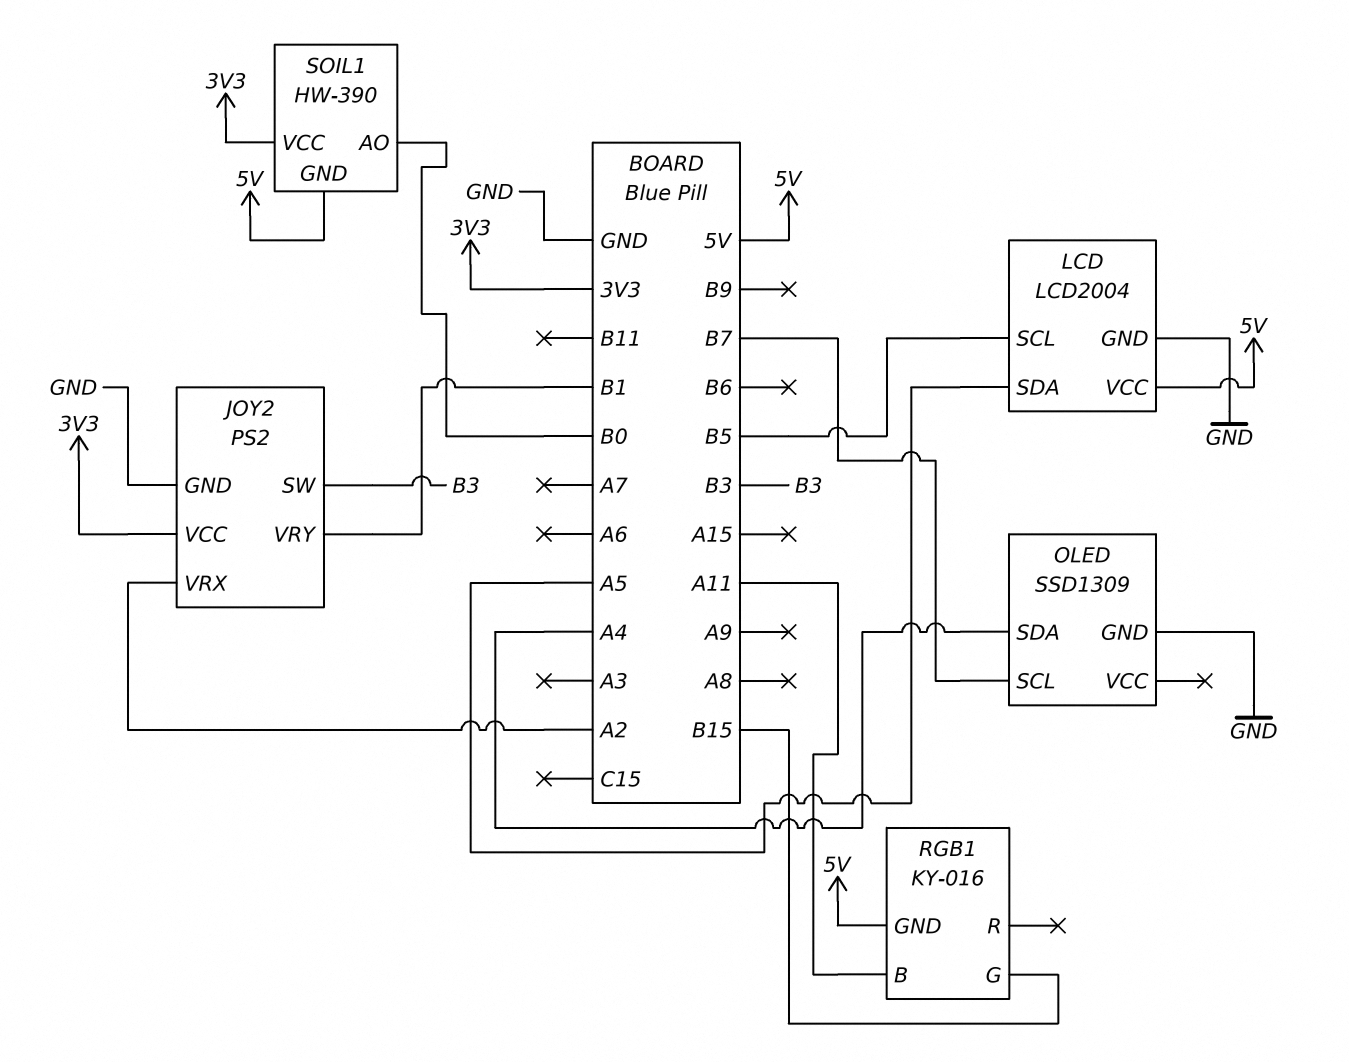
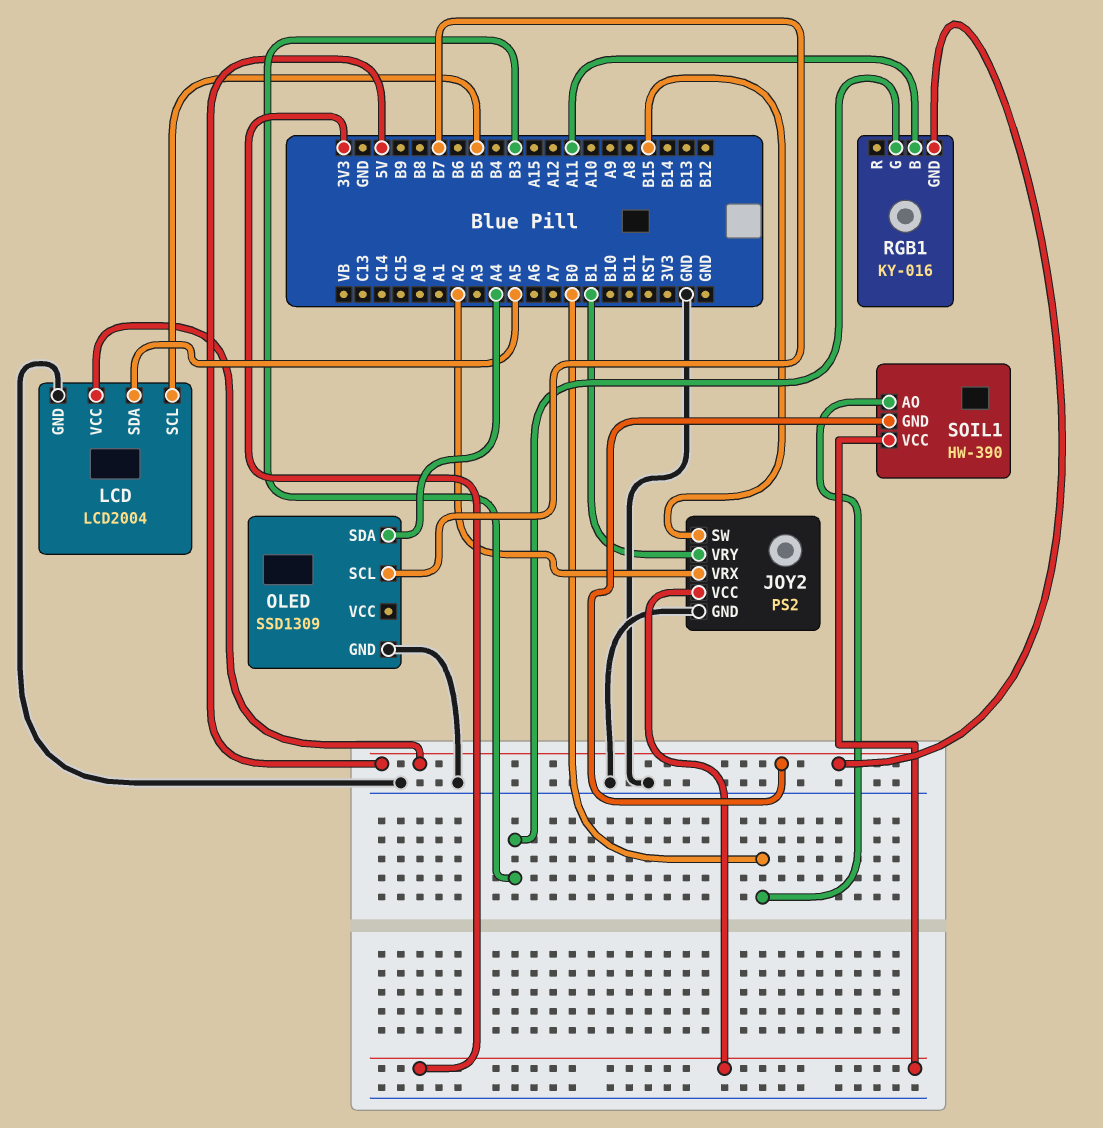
JOY2 pin SW: B3 -> B15
RGB1 pin G: B15 -> B3

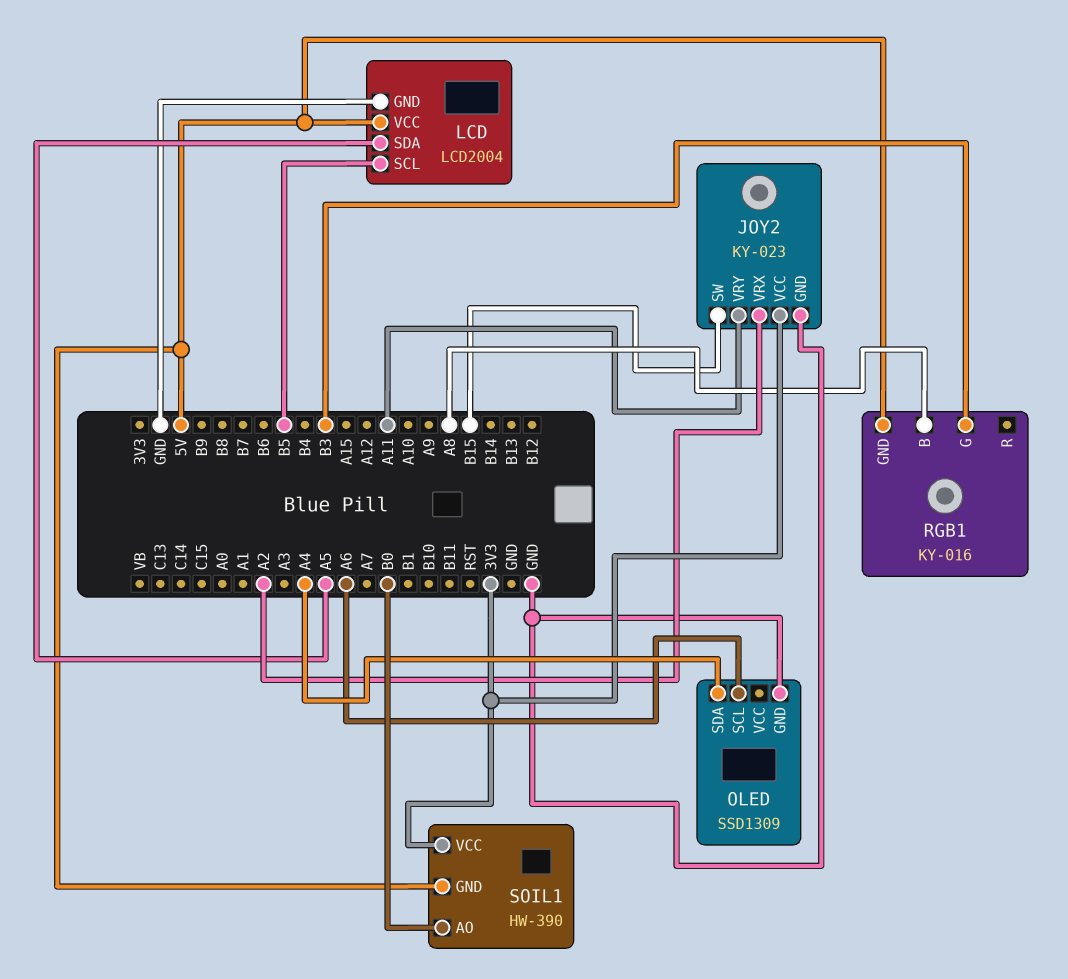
JOY2: PS2 -> KY-023
JOY2 pin VRY: B1 -> A11
OLED pin SCL: B7 -> A6
RGB1 pin B: A11 -> A8

